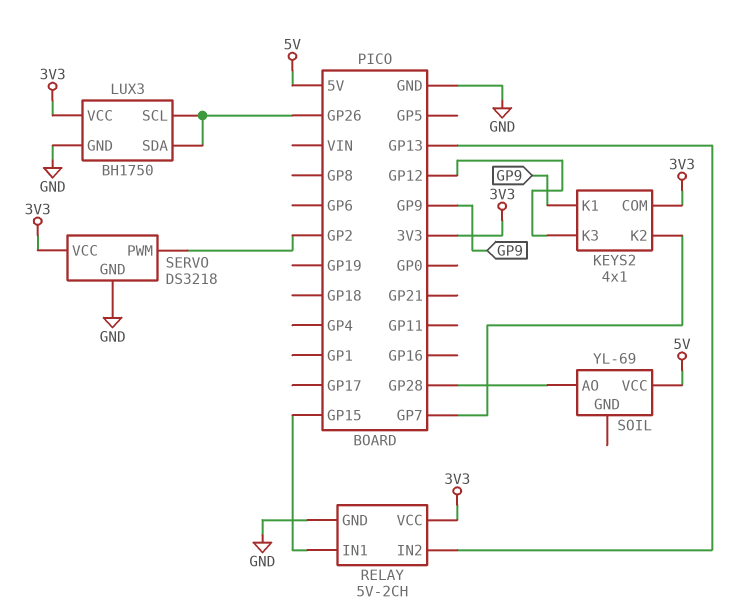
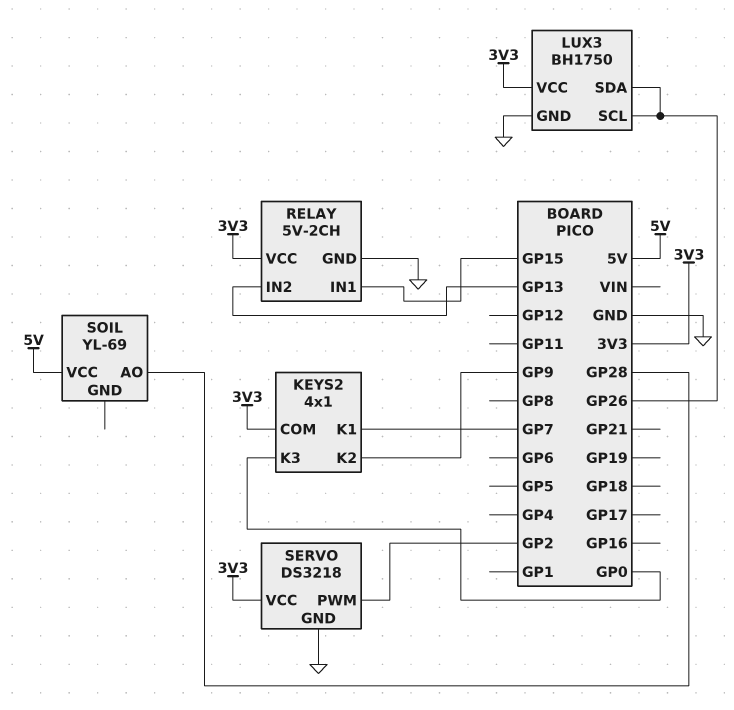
KEYS2 pin K1: GP9 -> GP7
KEYS2 pin K2: GP7 -> GP9
KEYS2 pin K3: GP12 -> GP0

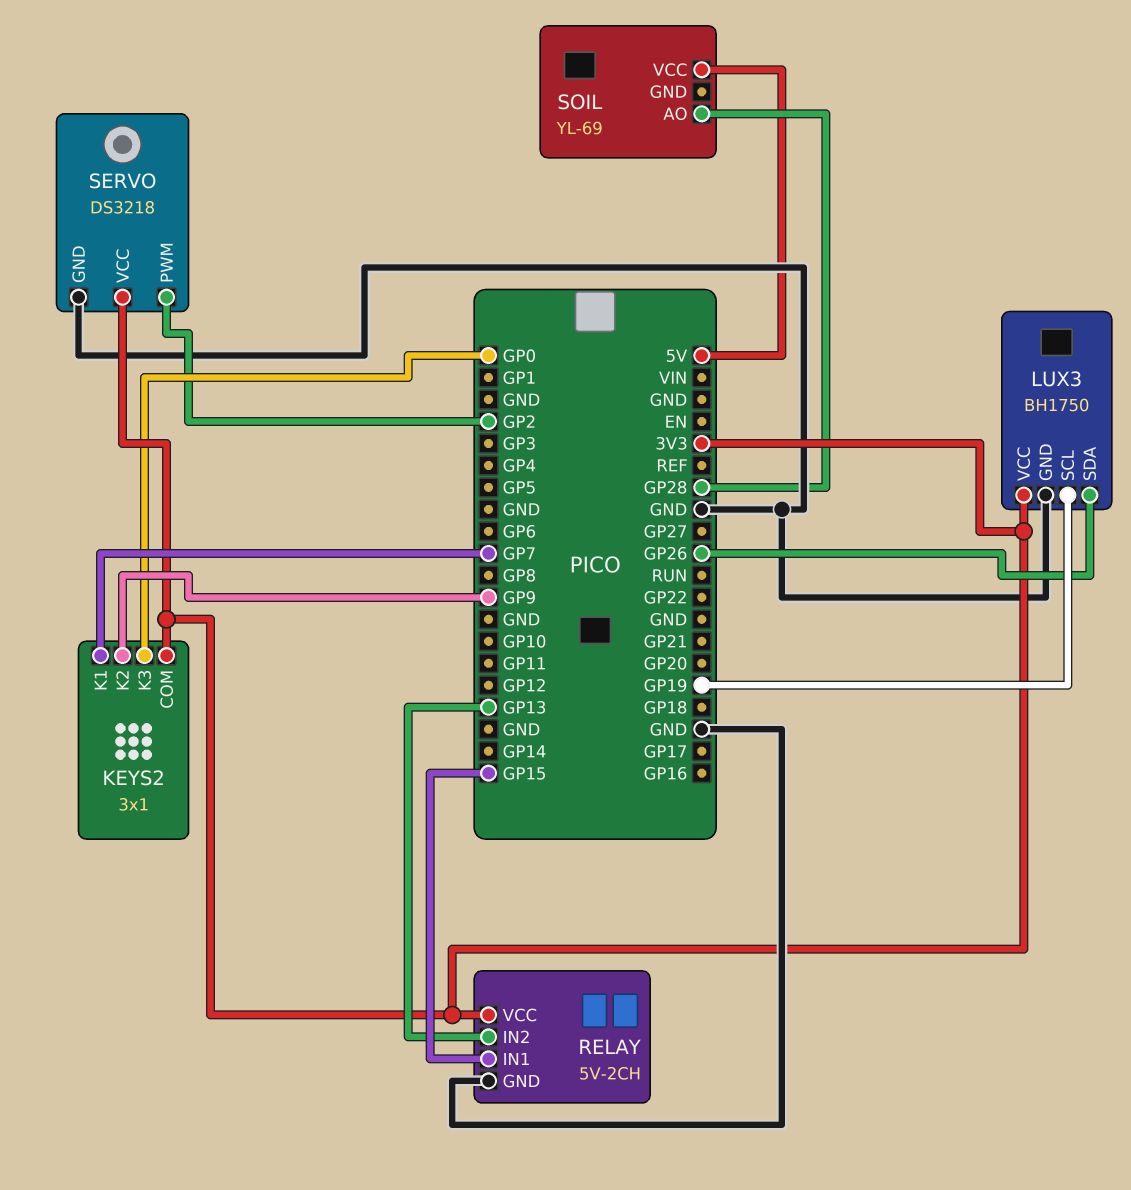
KEYS2: 4x1 -> 3x1
LUX3 pin SCL: GP26 -> GP19

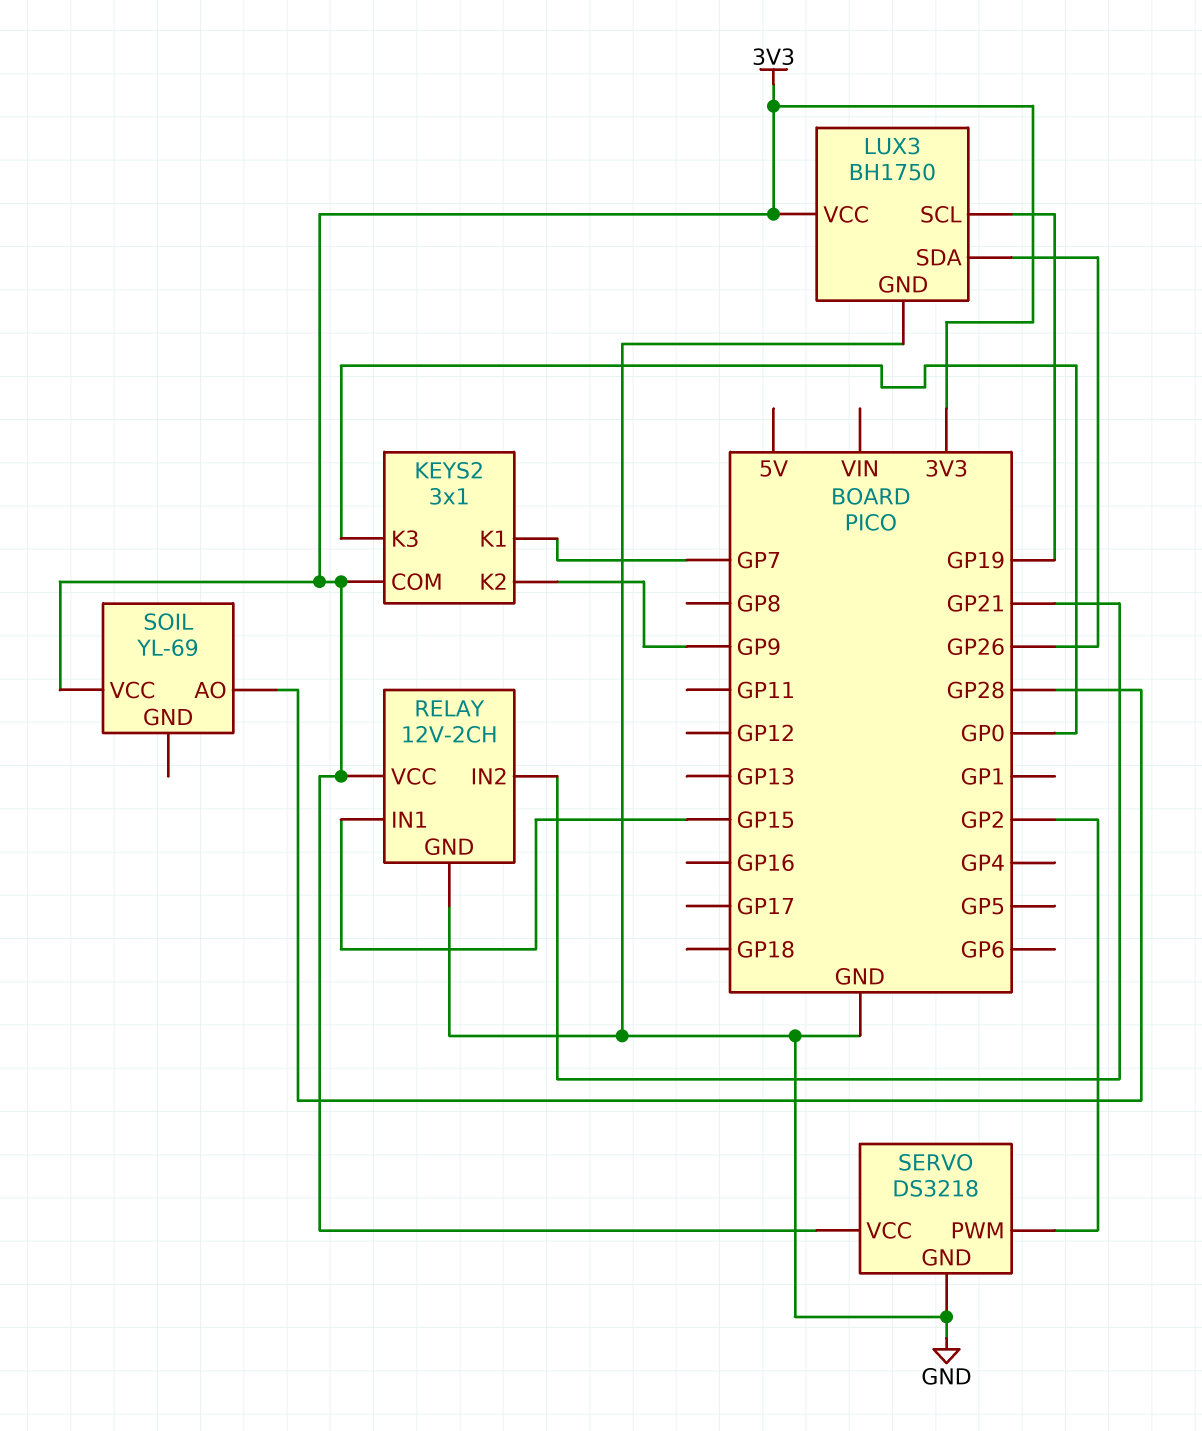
RELAY: 5V-2CH -> 12V-2CH
RELAY pin IN2: GP13 -> GP21
SOIL pin VCC: 5V -> 3V3

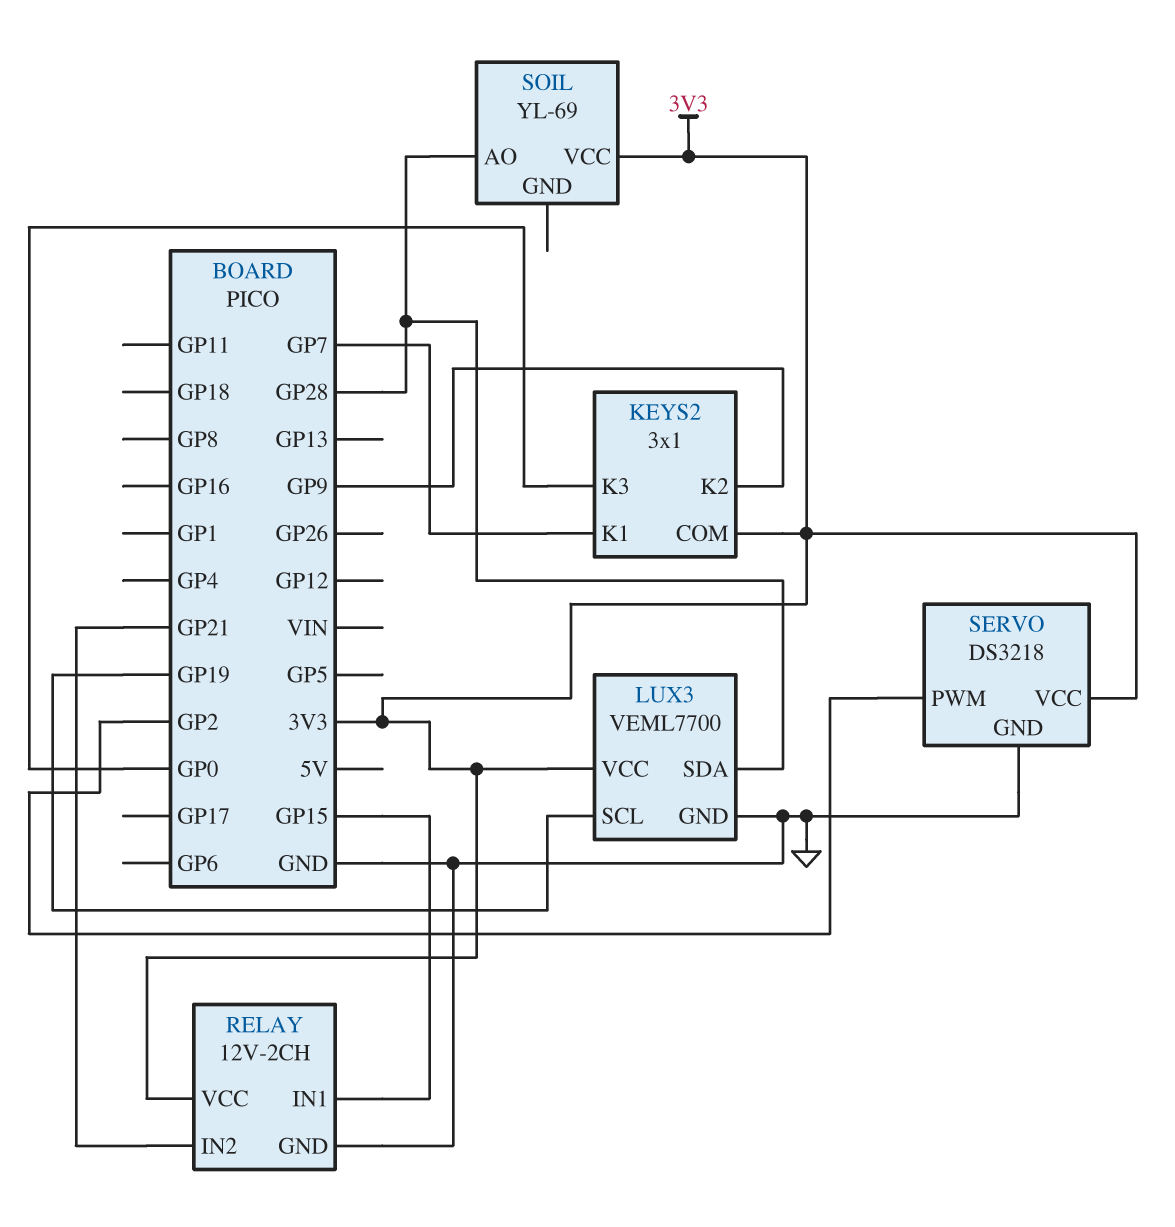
LUX3: BH1750 -> VEML7700
LUX3 pin SDA: GP26 -> GP28

